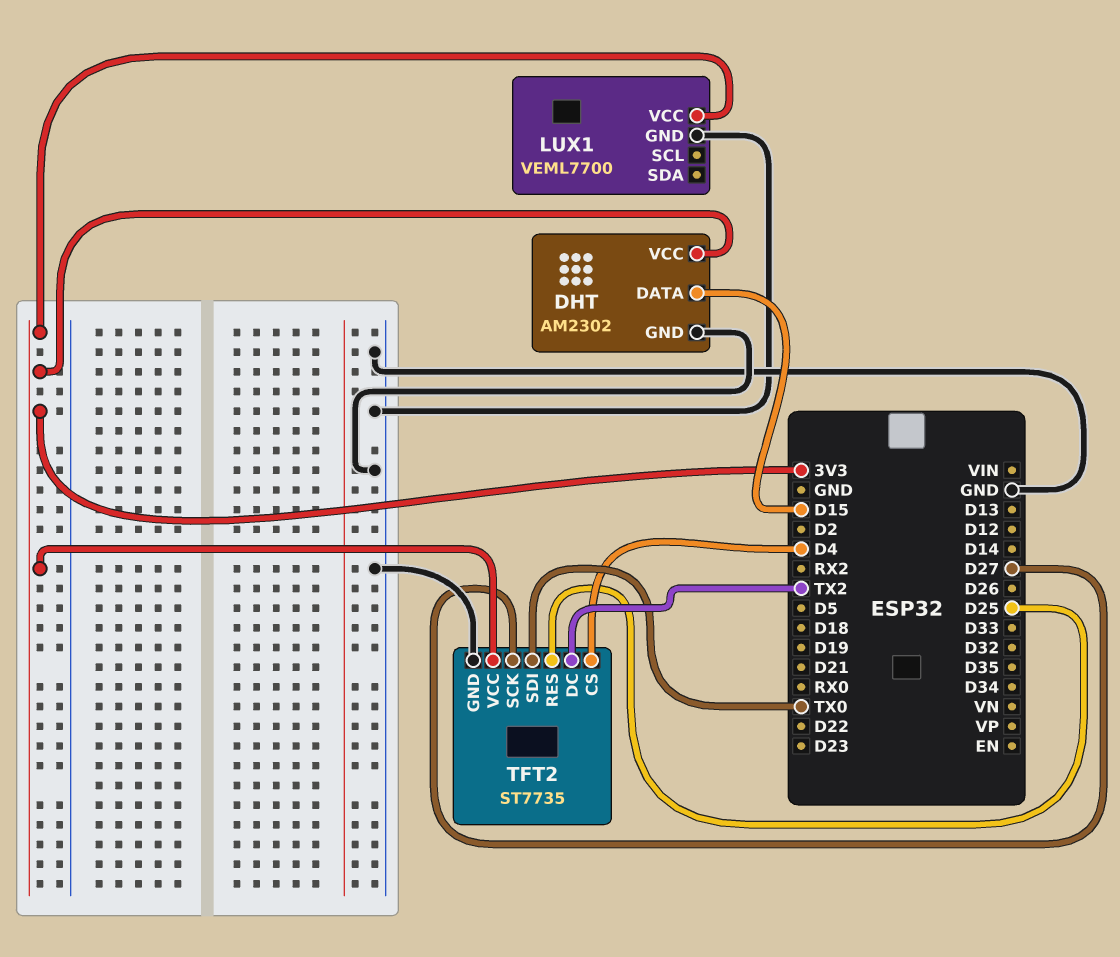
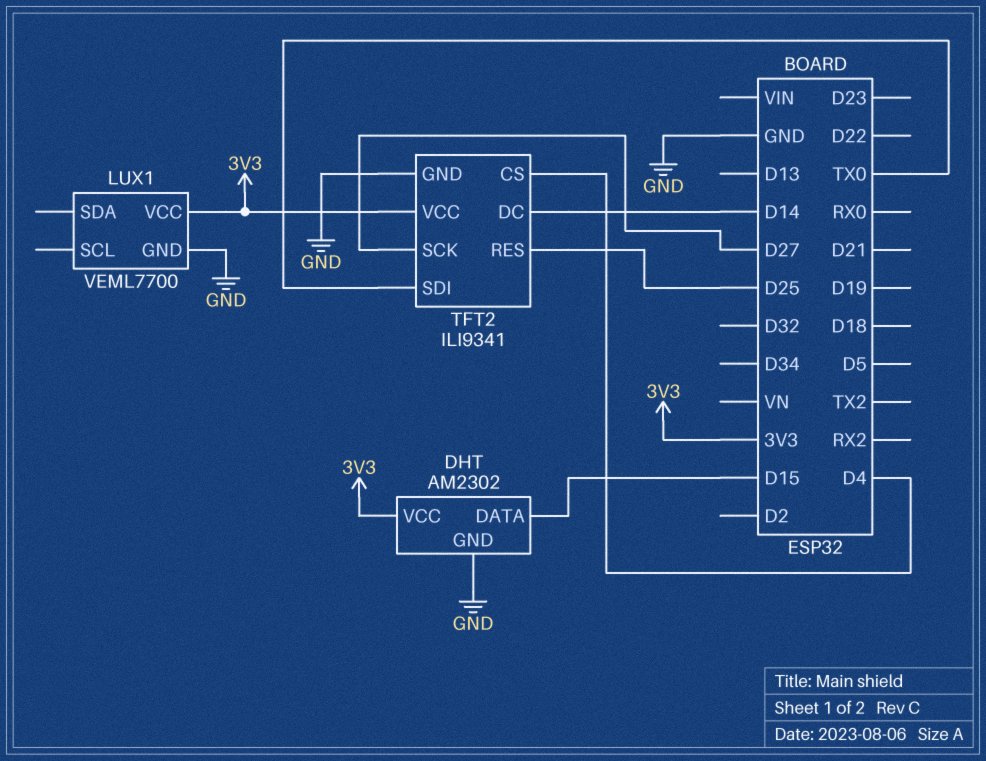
TFT2: ST7735 -> ILI9341
TFT2 pin DC: TX2 -> D14

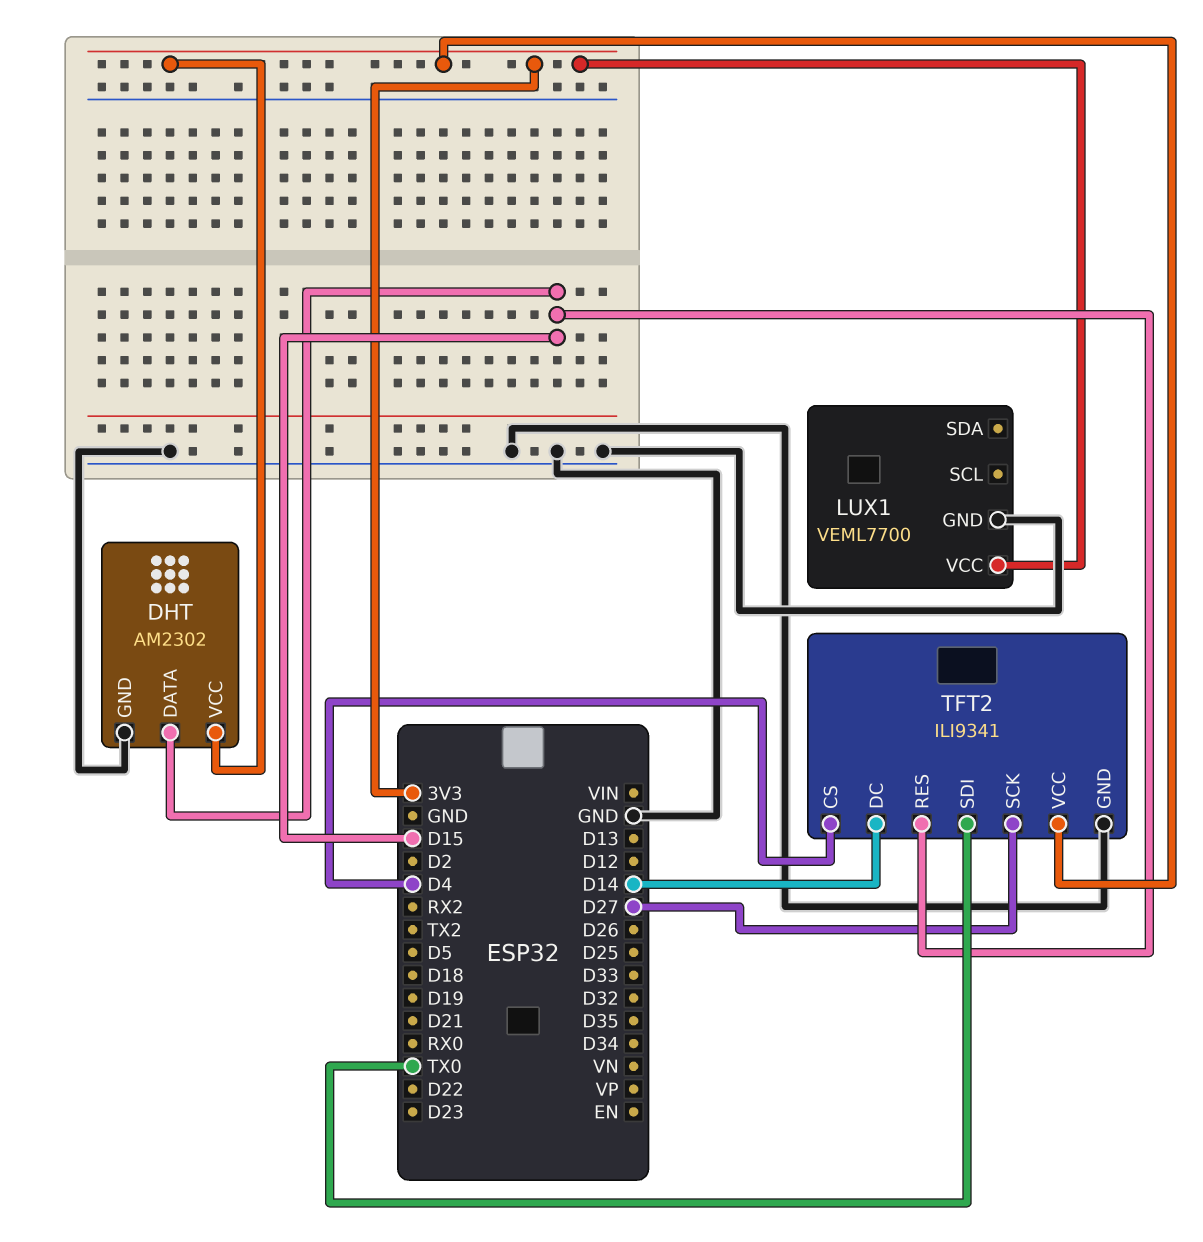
TFT2 pin RES: D25 -> D15

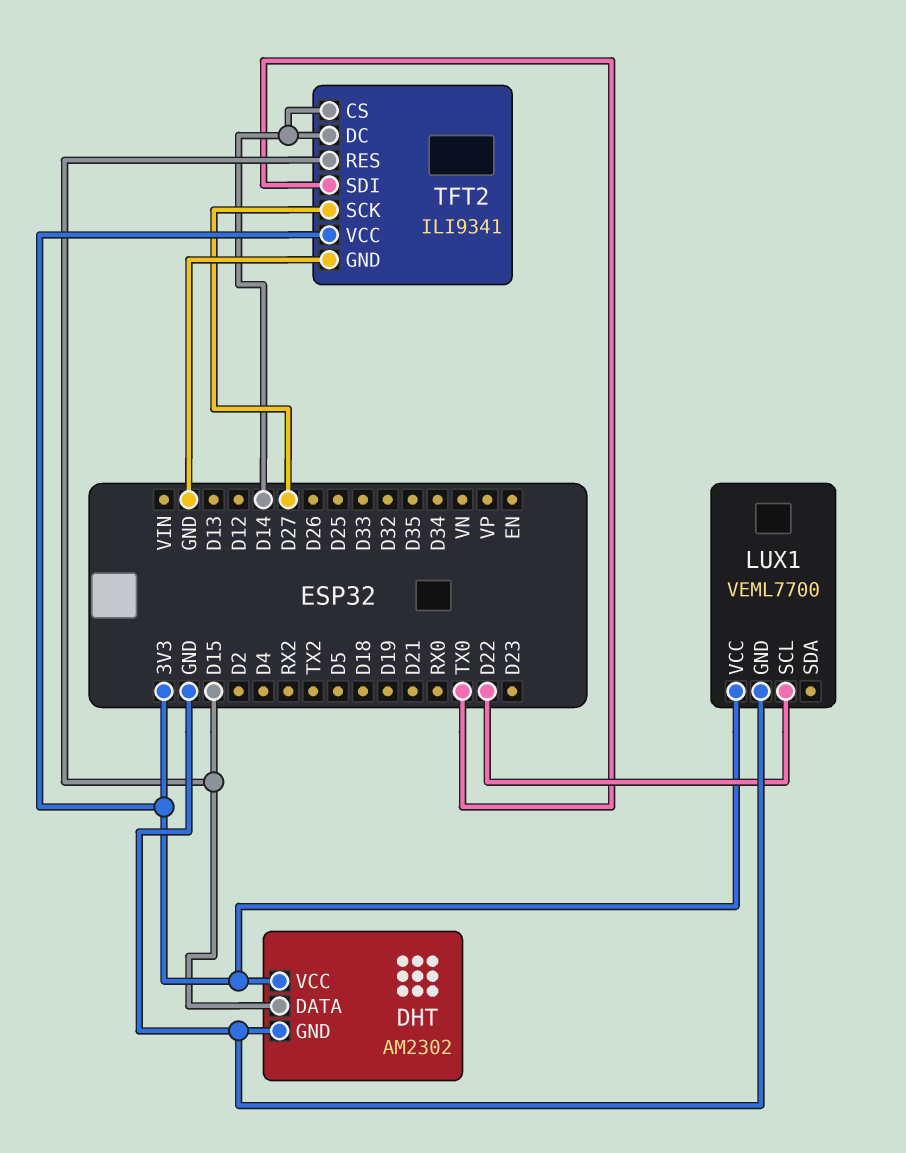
LUX1 pin SCL: none -> D22
TFT2 pin CS: D4 -> D14

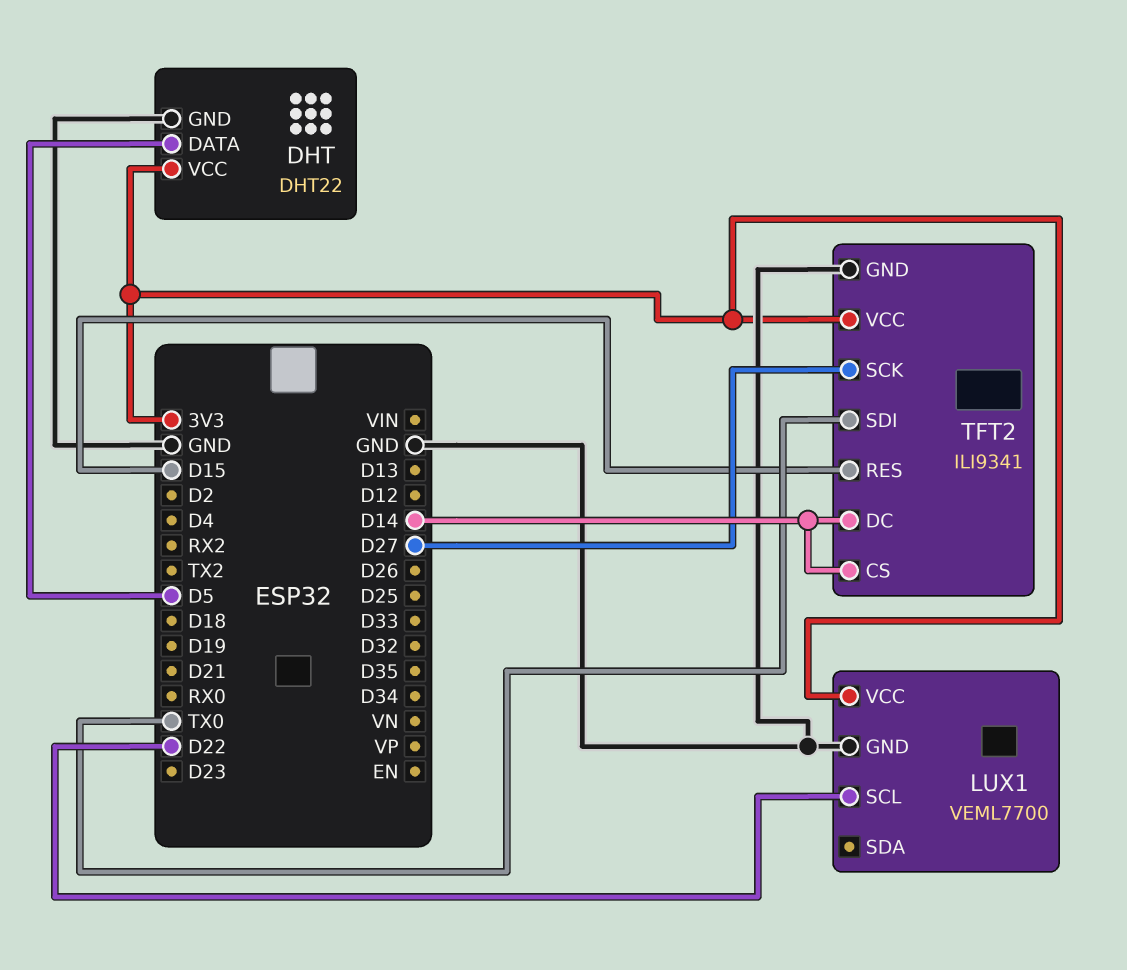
DHT: AM2302 -> DHT22
DHT pin DATA: D15 -> D5

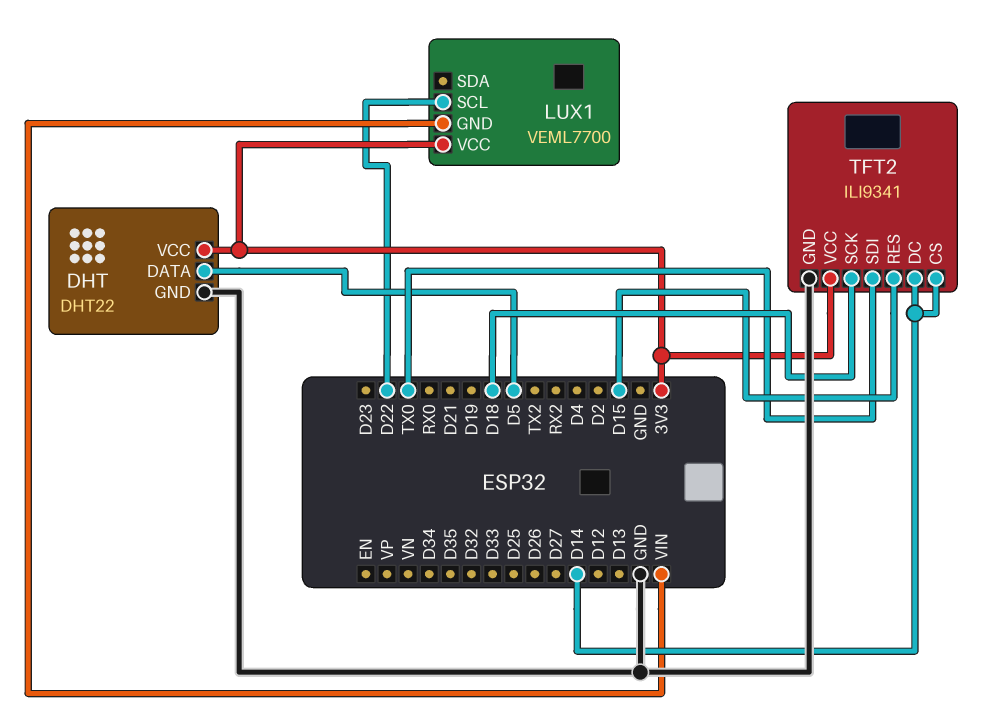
LUX1 pin GND: GND -> VIN
TFT2 pin SCK: D27 -> D18

